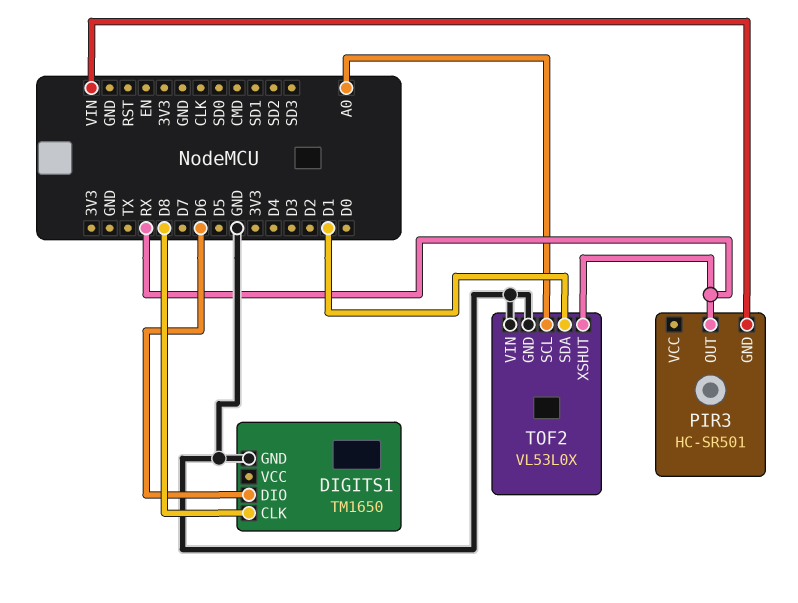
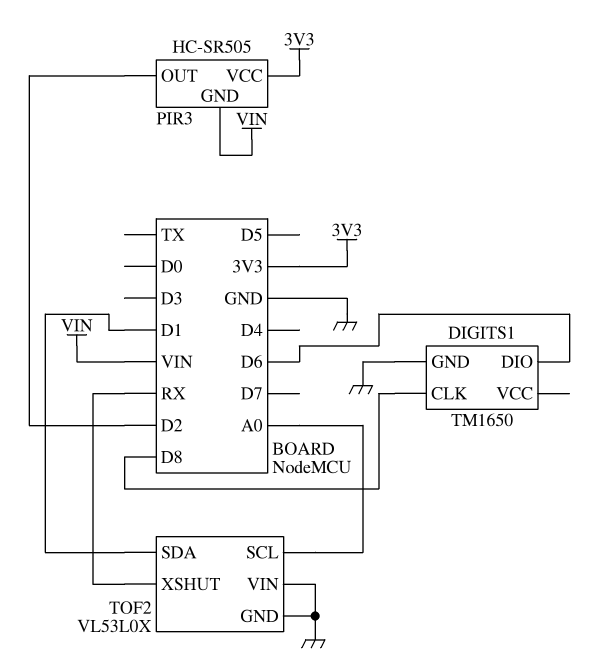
PIR3: HC-SR501 -> HC-SR505
PIR3 pin OUT: RX -> D2
PIR3 pin VCC: none -> 3V3

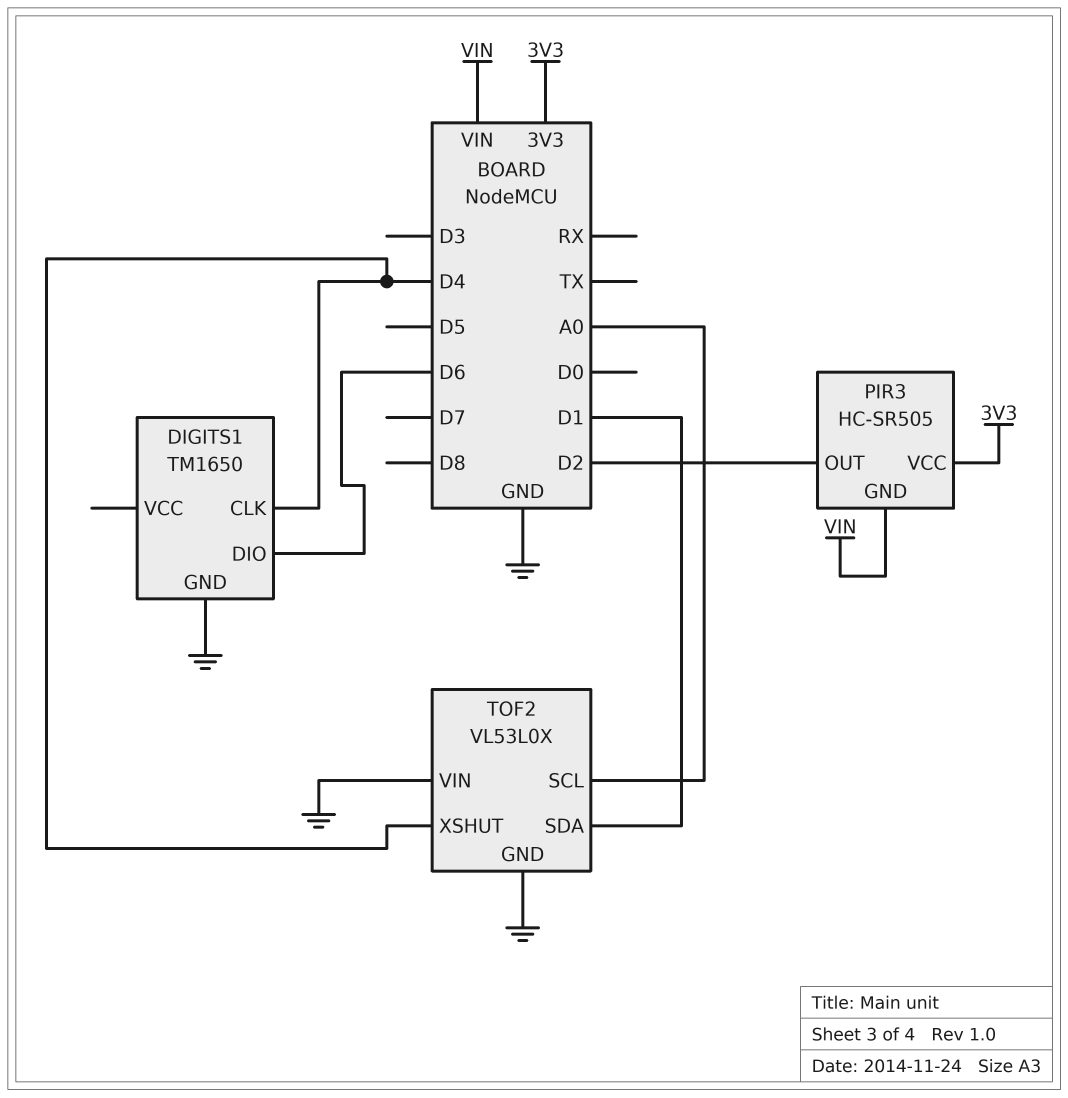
DIGITS1 pin CLK: D8 -> D4
TOF2 pin XSHUT: RX -> D4

